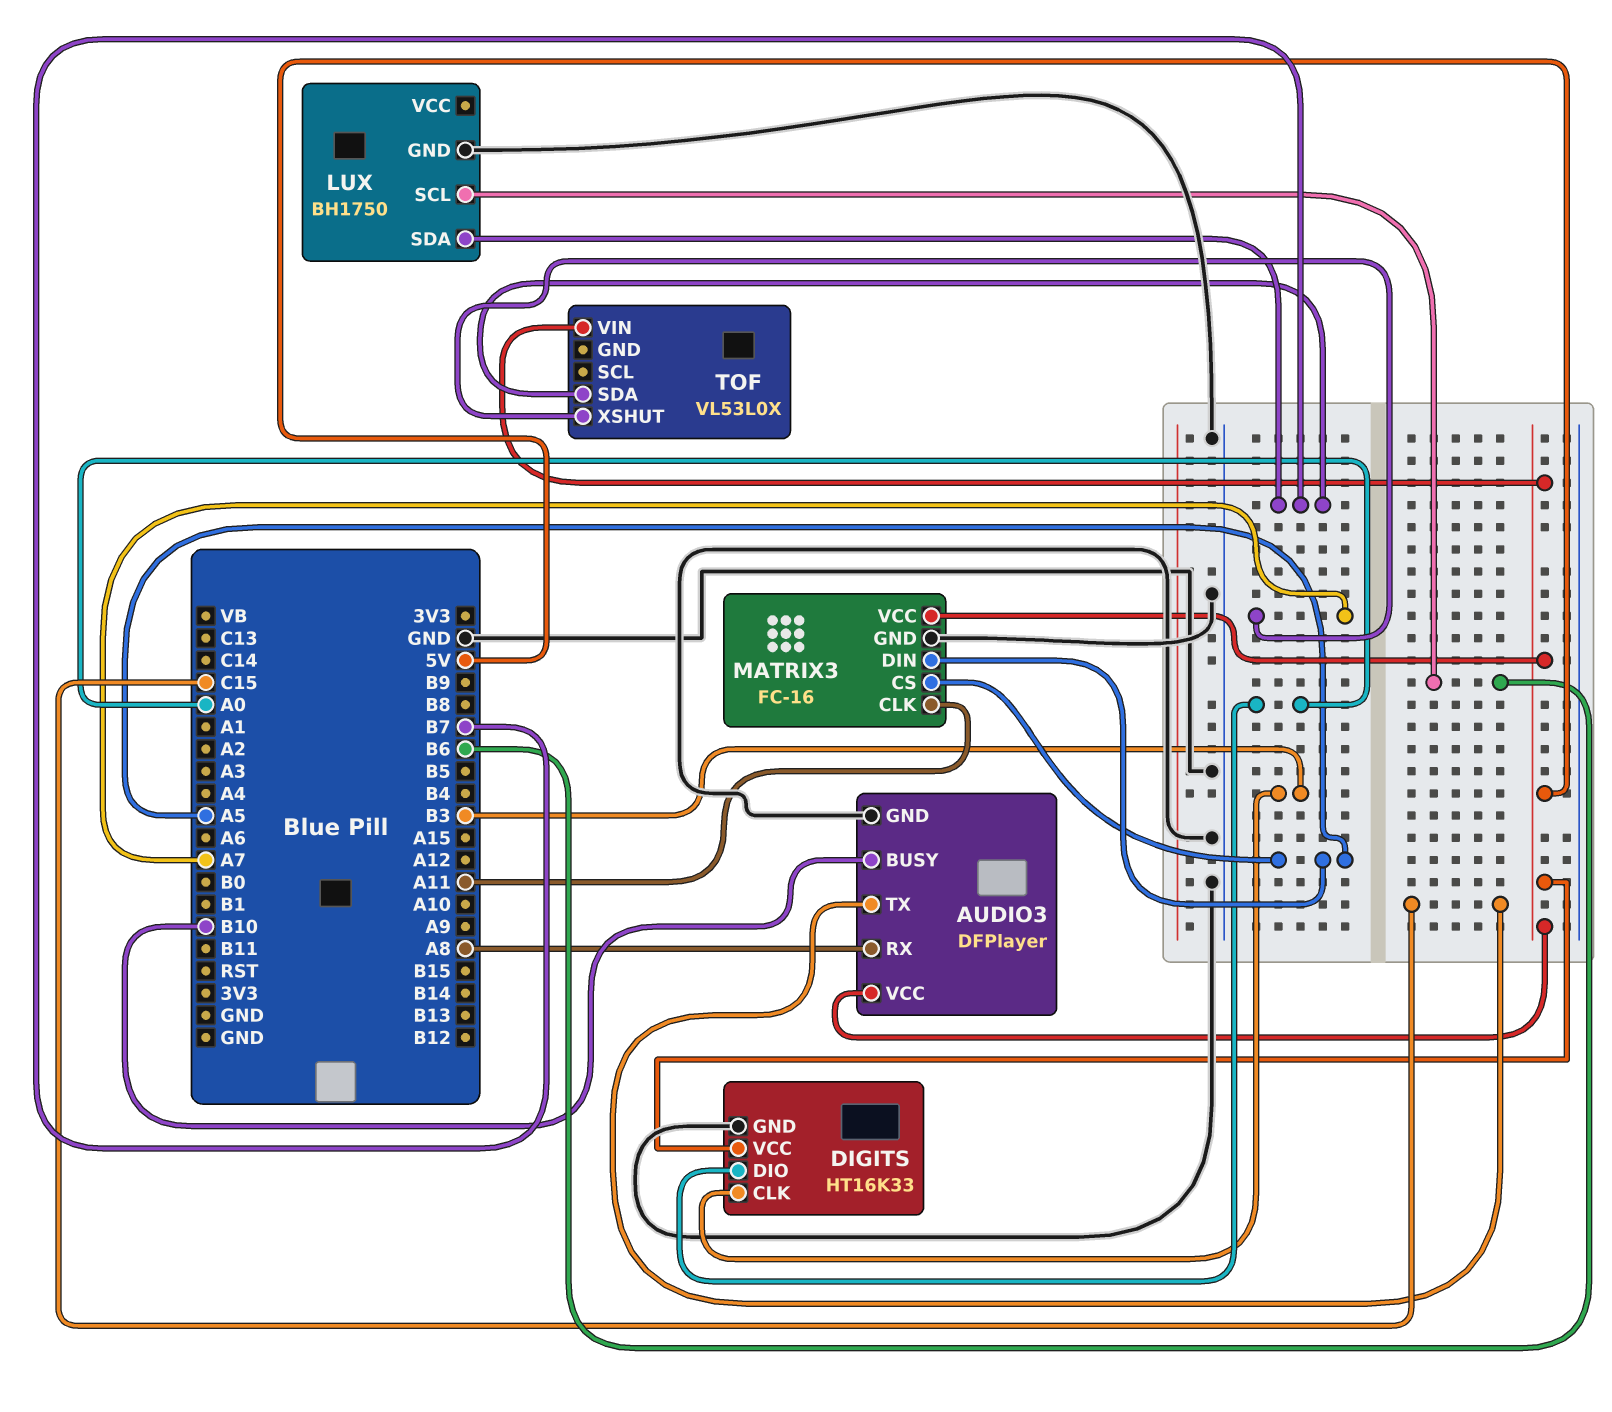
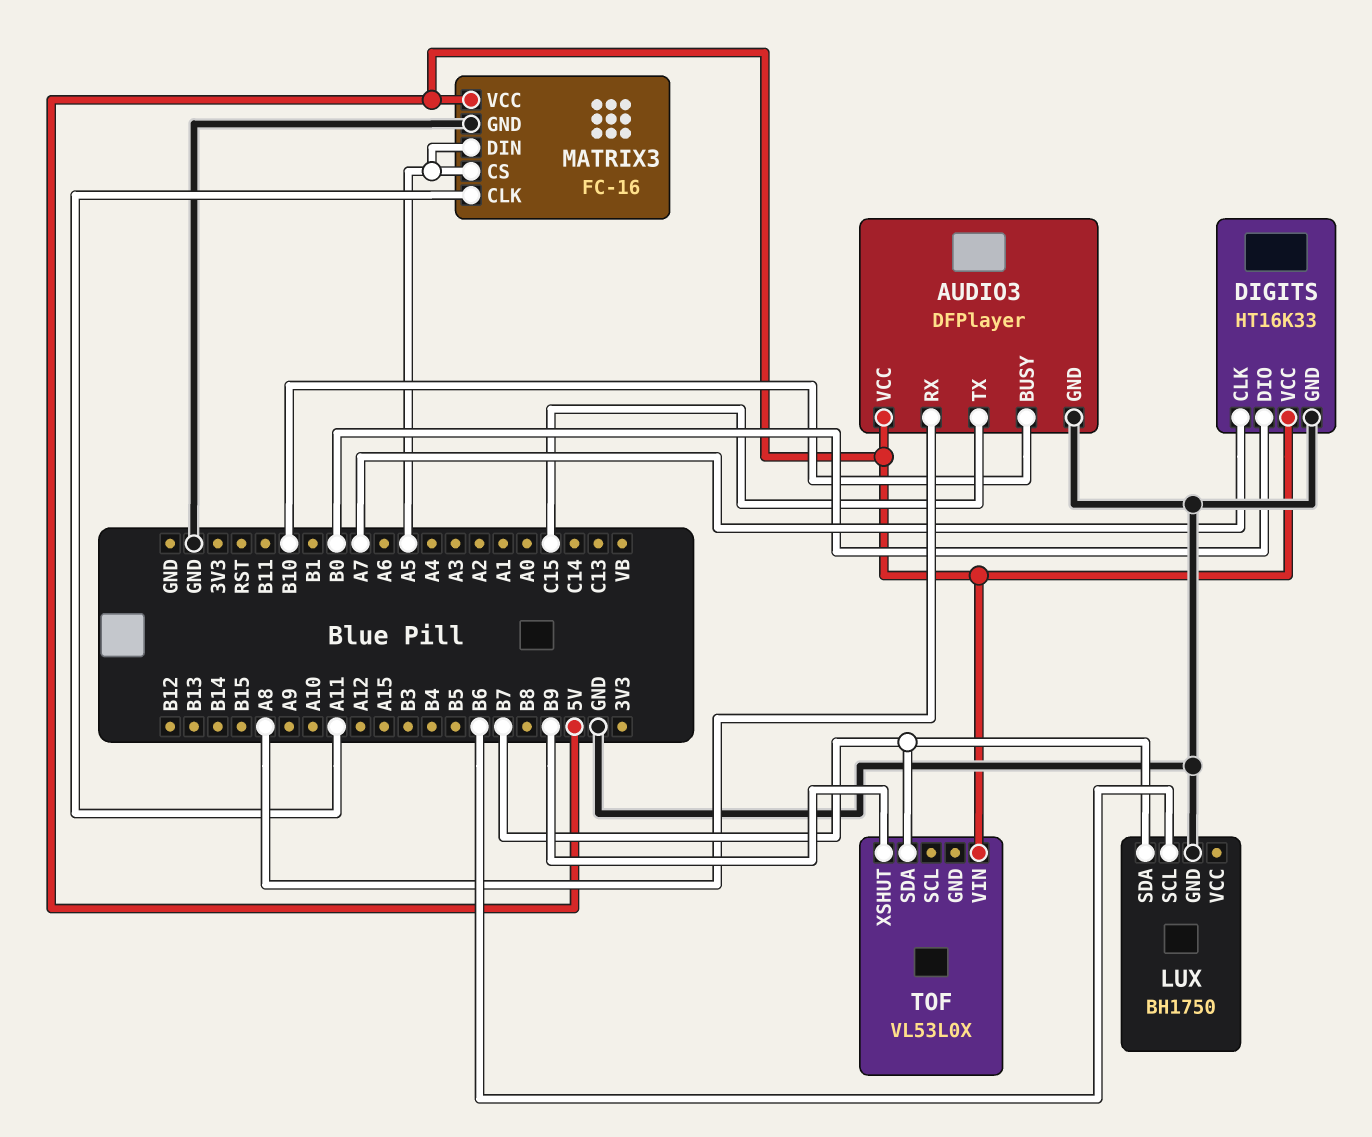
DIGITS pin CLK: B3 -> A7
DIGITS pin DIO: A0 -> B0
TOF pin XSHUT: A7 -> B9

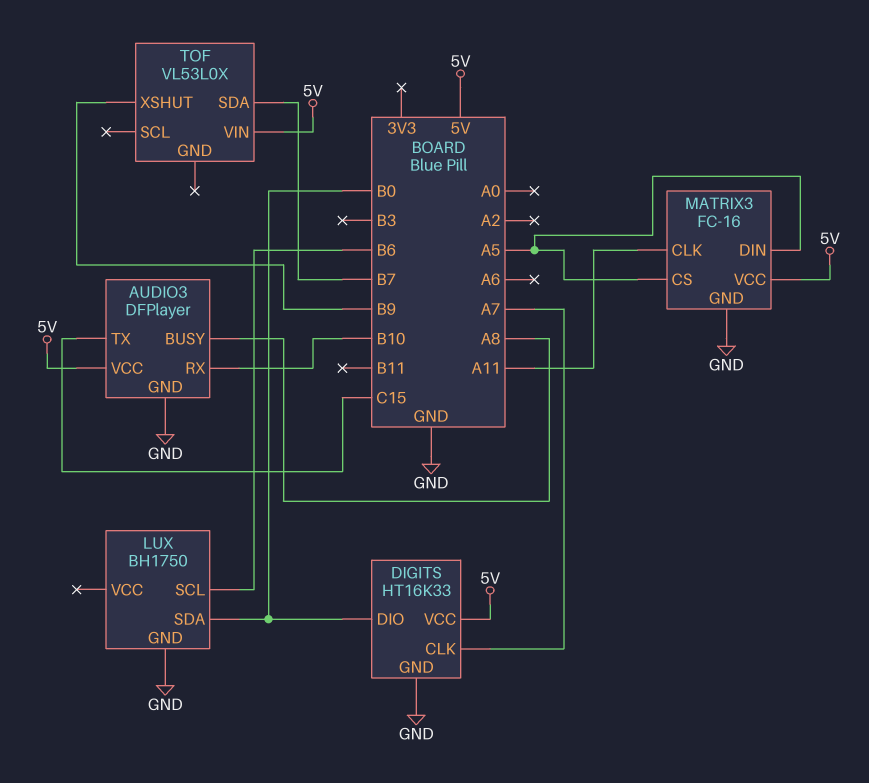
AUDIO3 pin BUSY: B10 -> A8
AUDIO3 pin RX: A8 -> B10
LUX pin SDA: B7 -> B0

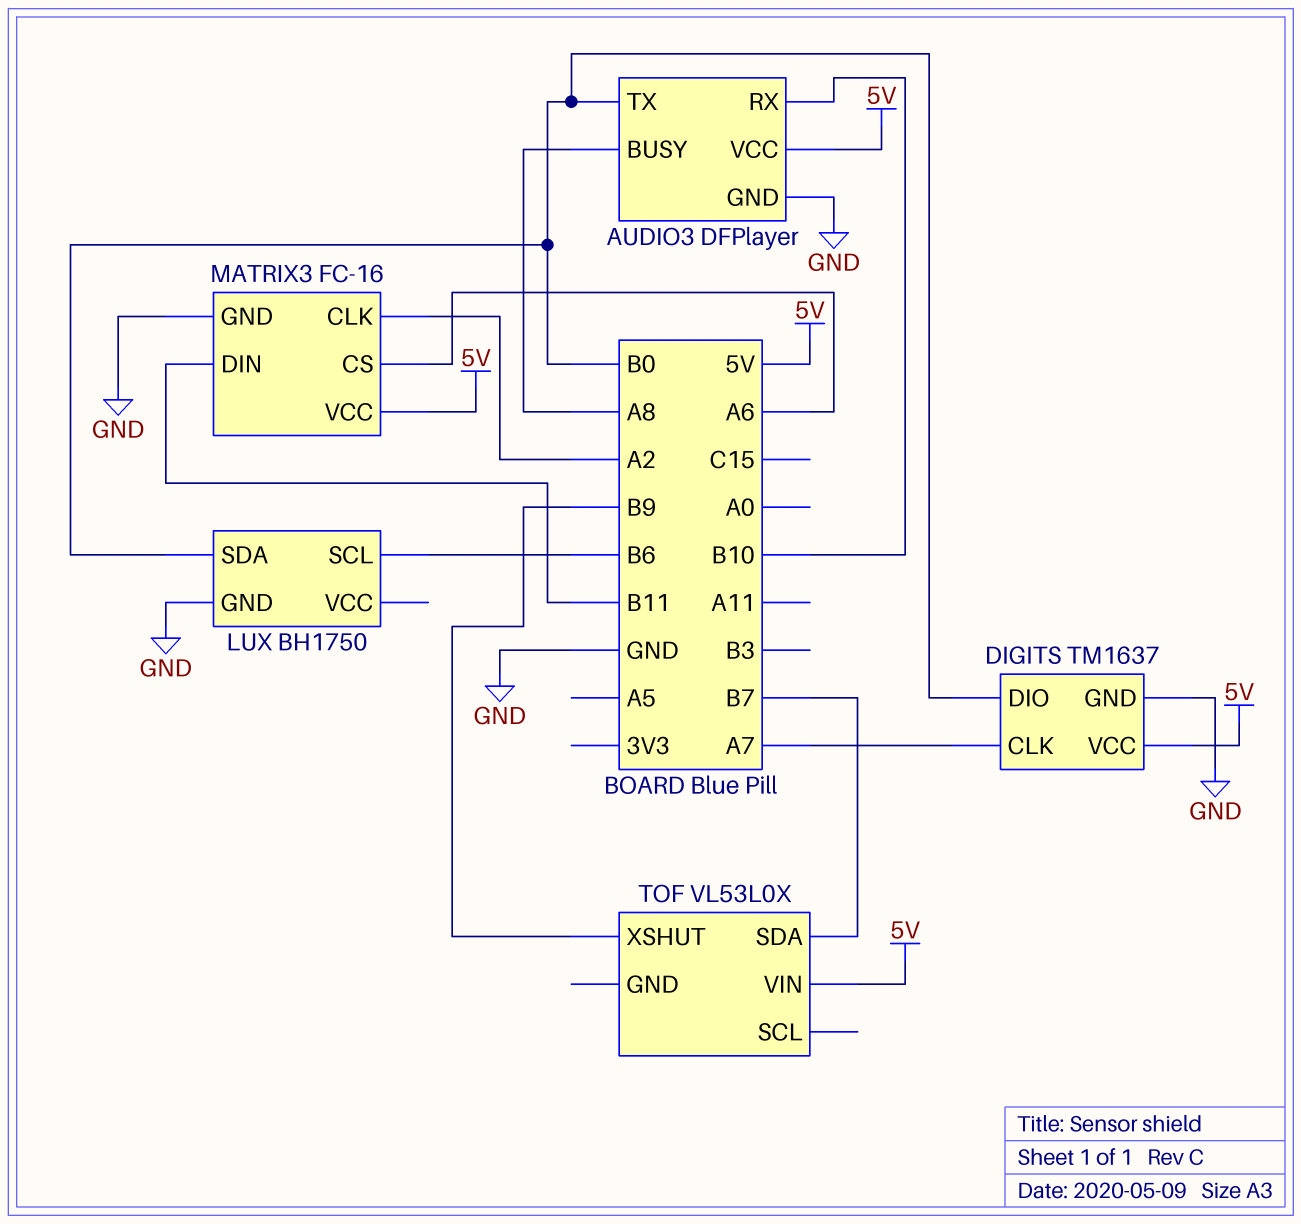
AUDIO3 pin TX: C15 -> B0
DIGITS: HT16K33 -> TM1637
MATRIX3 pin CLK: A11 -> A2
MATRIX3 pin CS: A5 -> A6
MATRIX3 pin DIN: A5 -> B11

